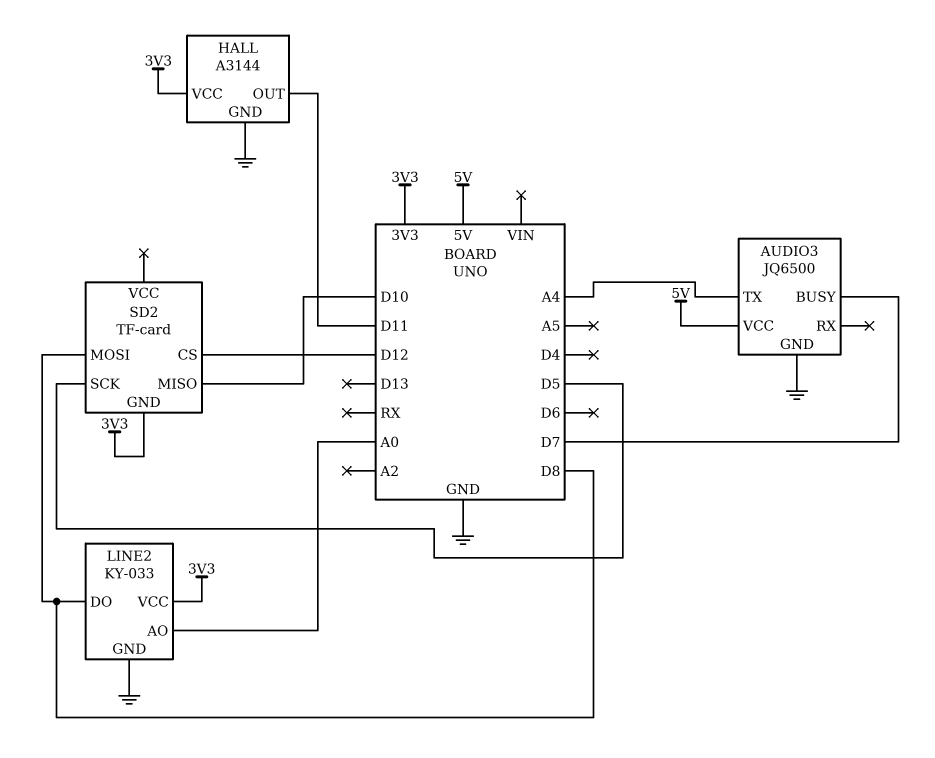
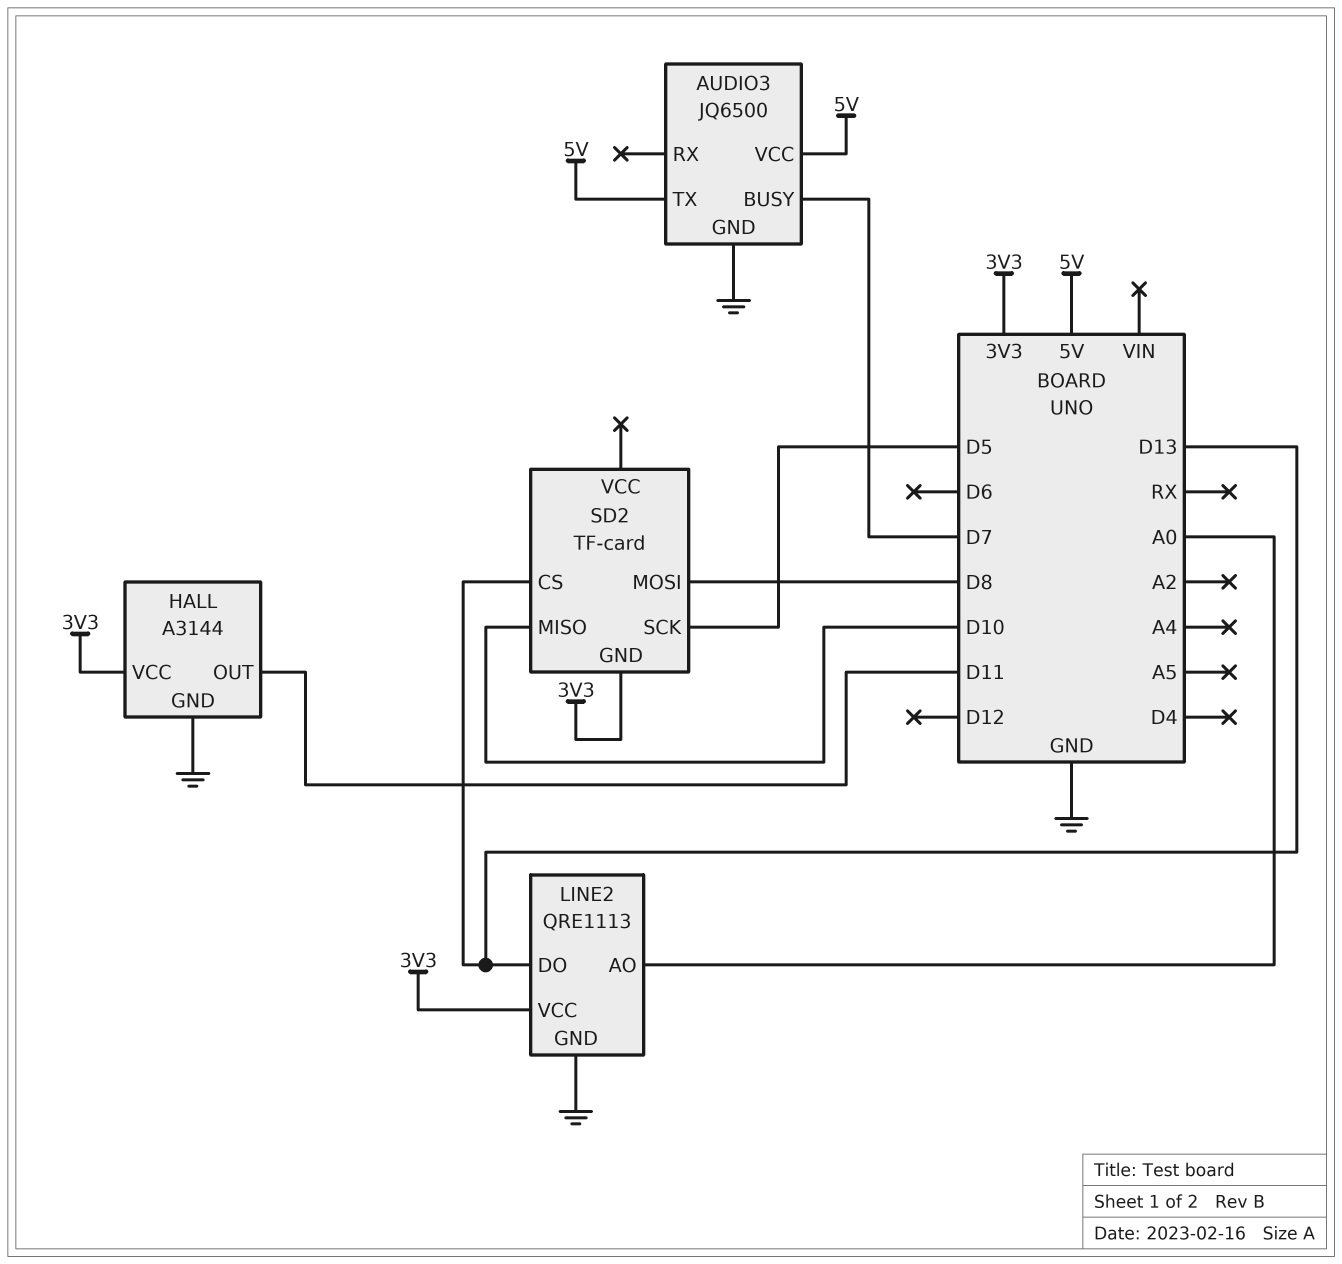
AUDIO3 pin TX: A4 -> 5V
LINE2: KY-033 -> QRE1113
LINE2 pin DO: D8 -> D13
SD2 pin CS: D12 -> D13

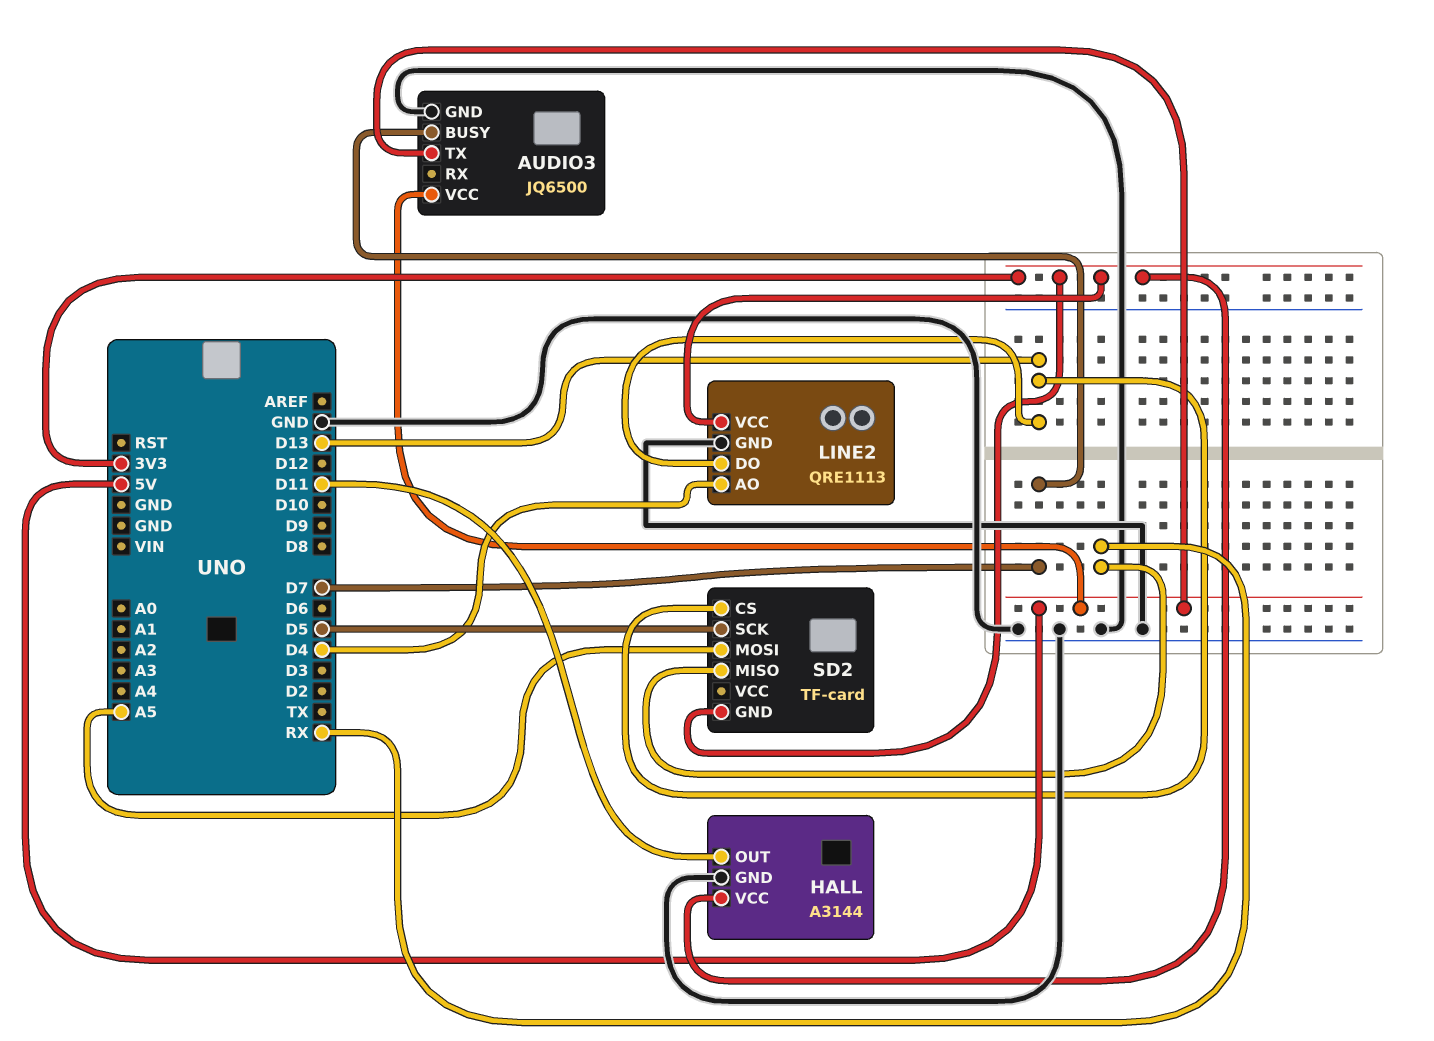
LINE2 pin AO: A0 -> D4
SD2 pin MISO: D10 -> RX
SD2 pin MOSI: D8 -> A5

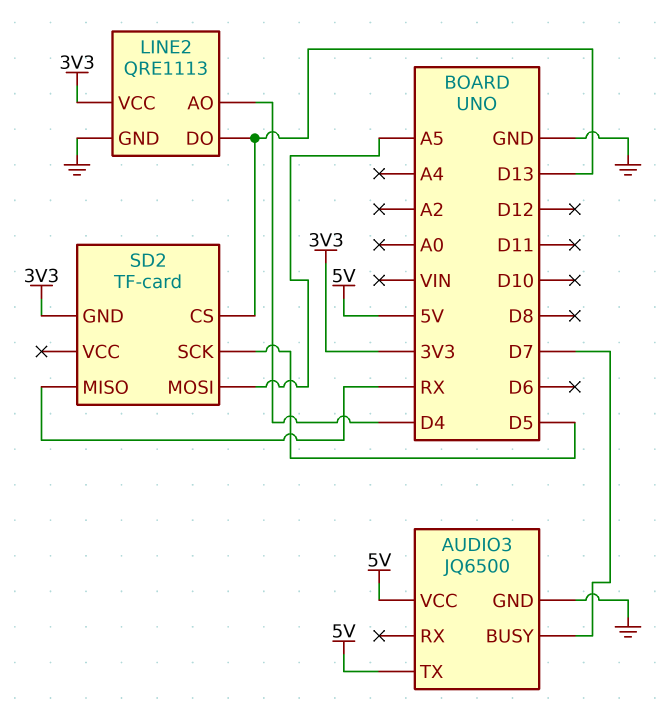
HALL: A3144 -> none
HALL pin GND: GND -> none
HALL pin OUT: D11 -> none
HALL pin VCC: 3V3 -> none

